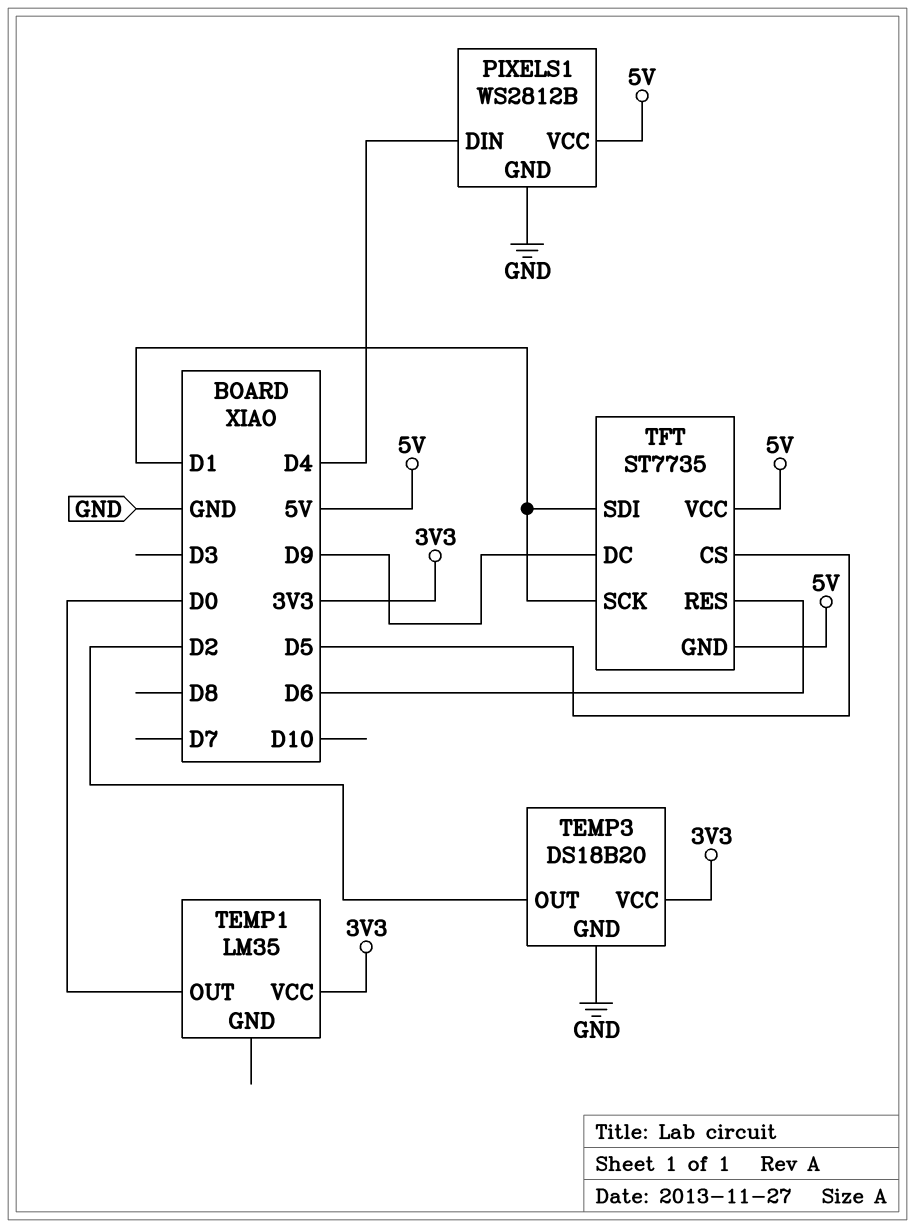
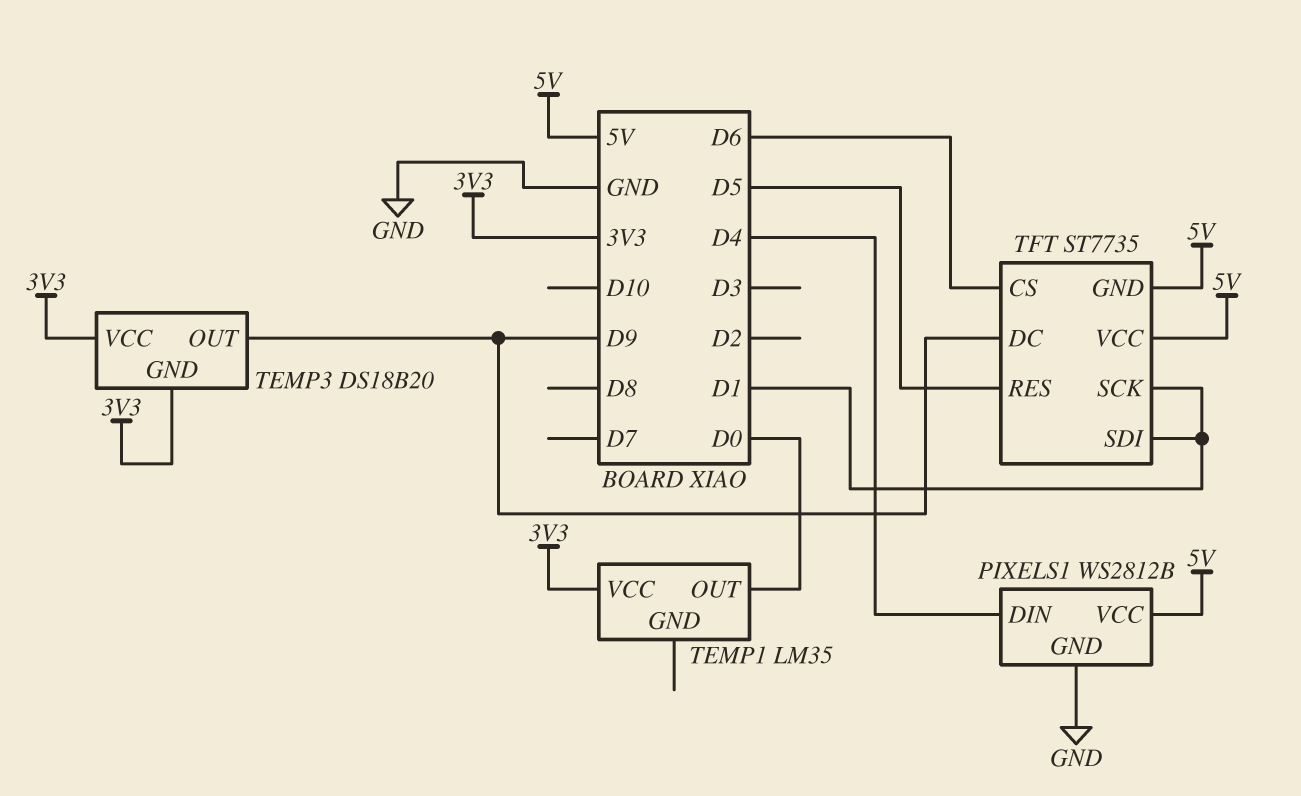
TEMP3 pin GND: GND -> 3V3
TEMP3 pin OUT: D2 -> D9
TFT pin CS: D5 -> D6
TFT pin RES: D6 -> D5

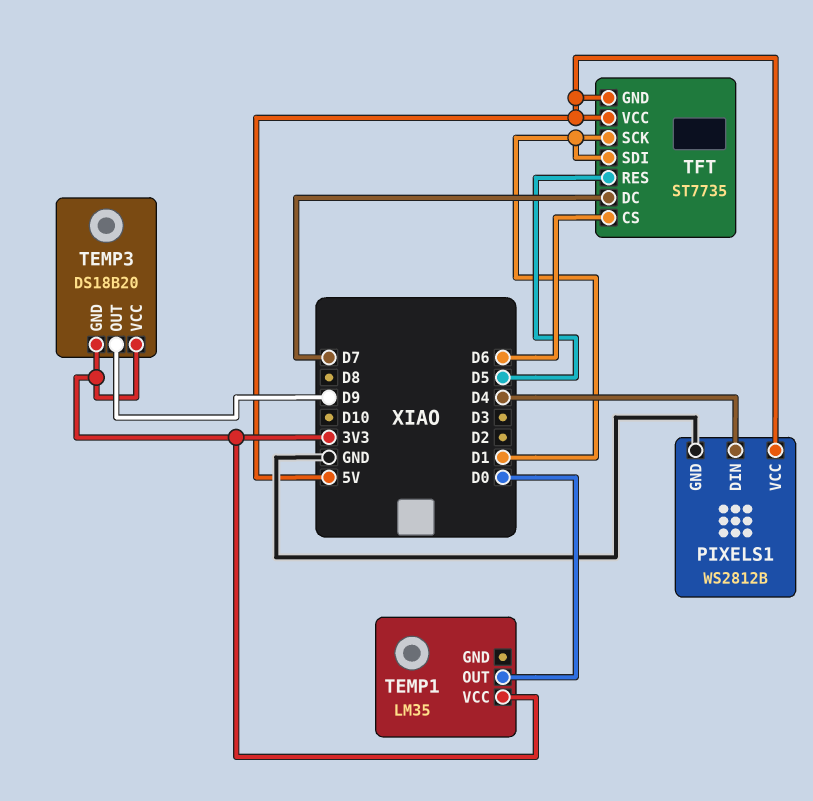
TFT pin DC: D9 -> D7

